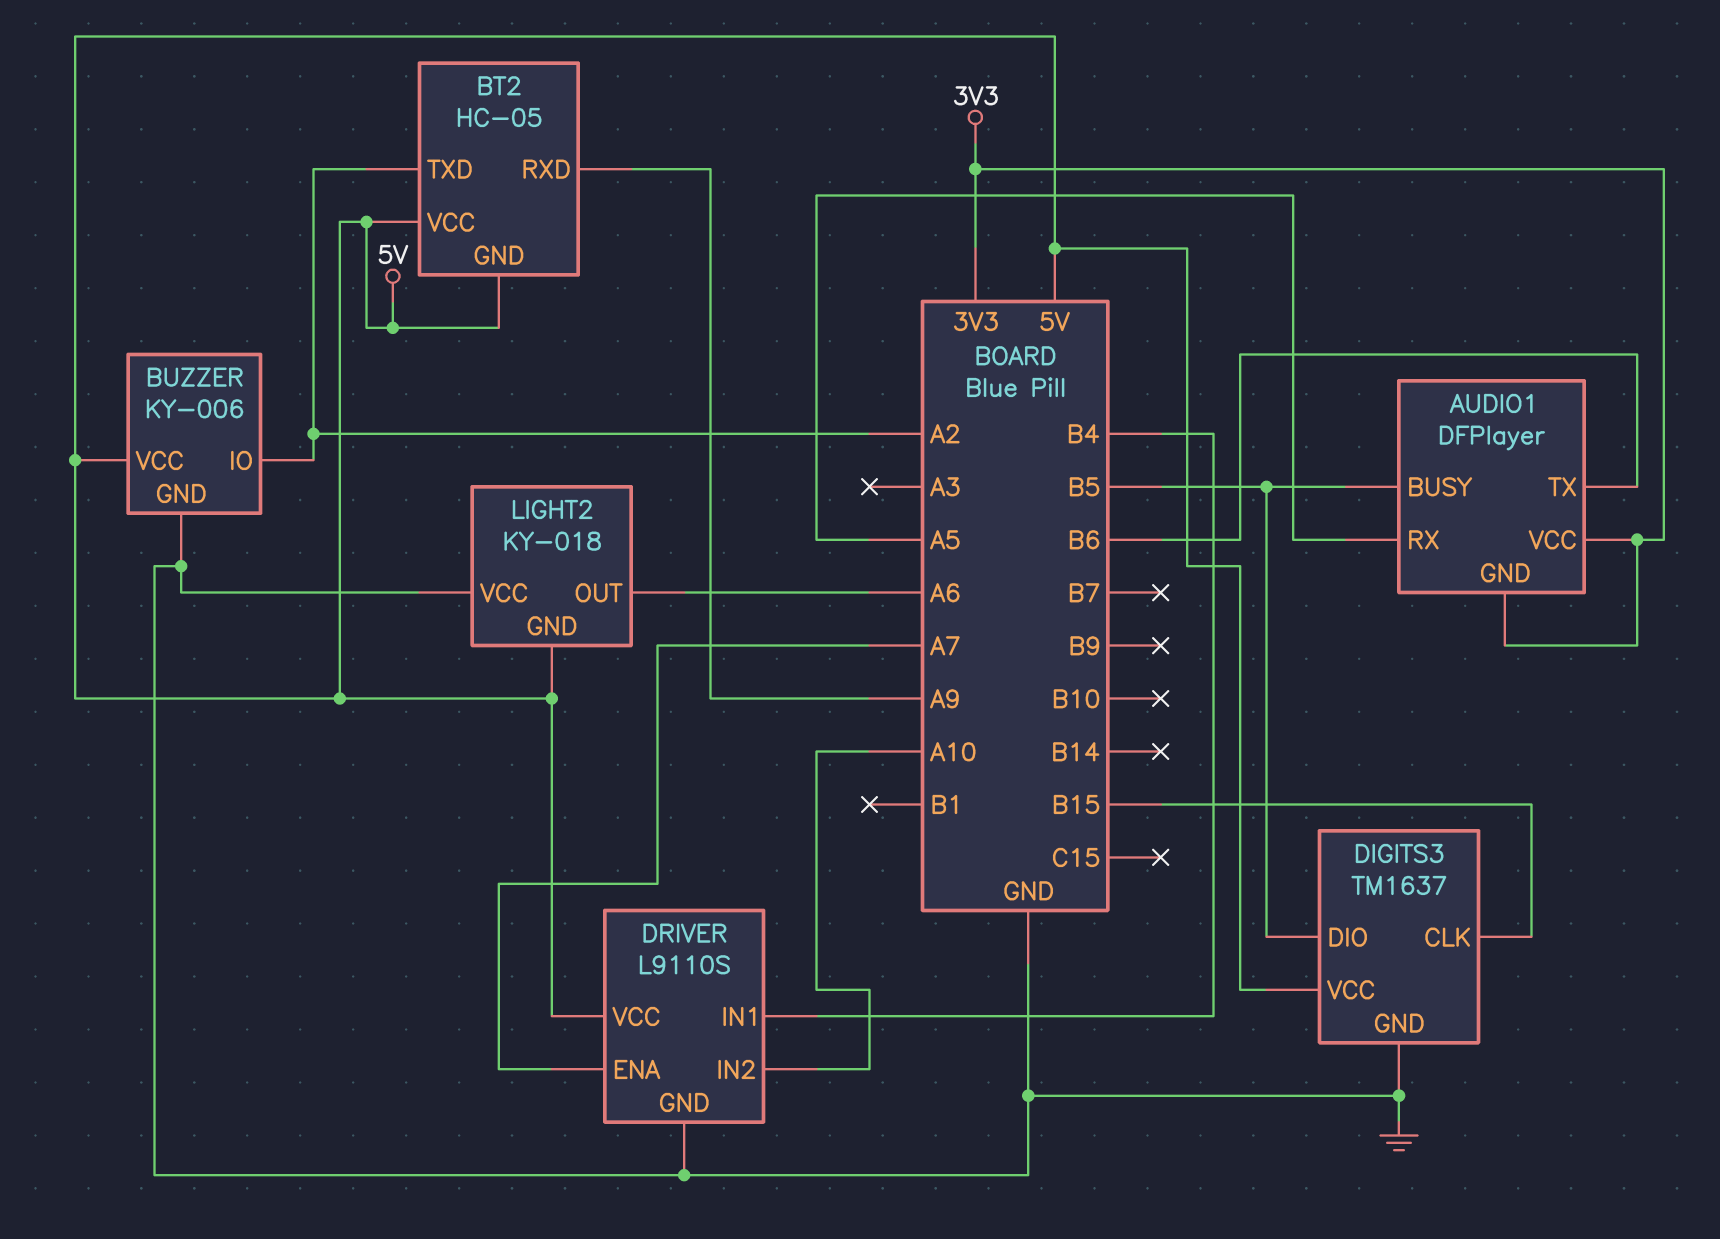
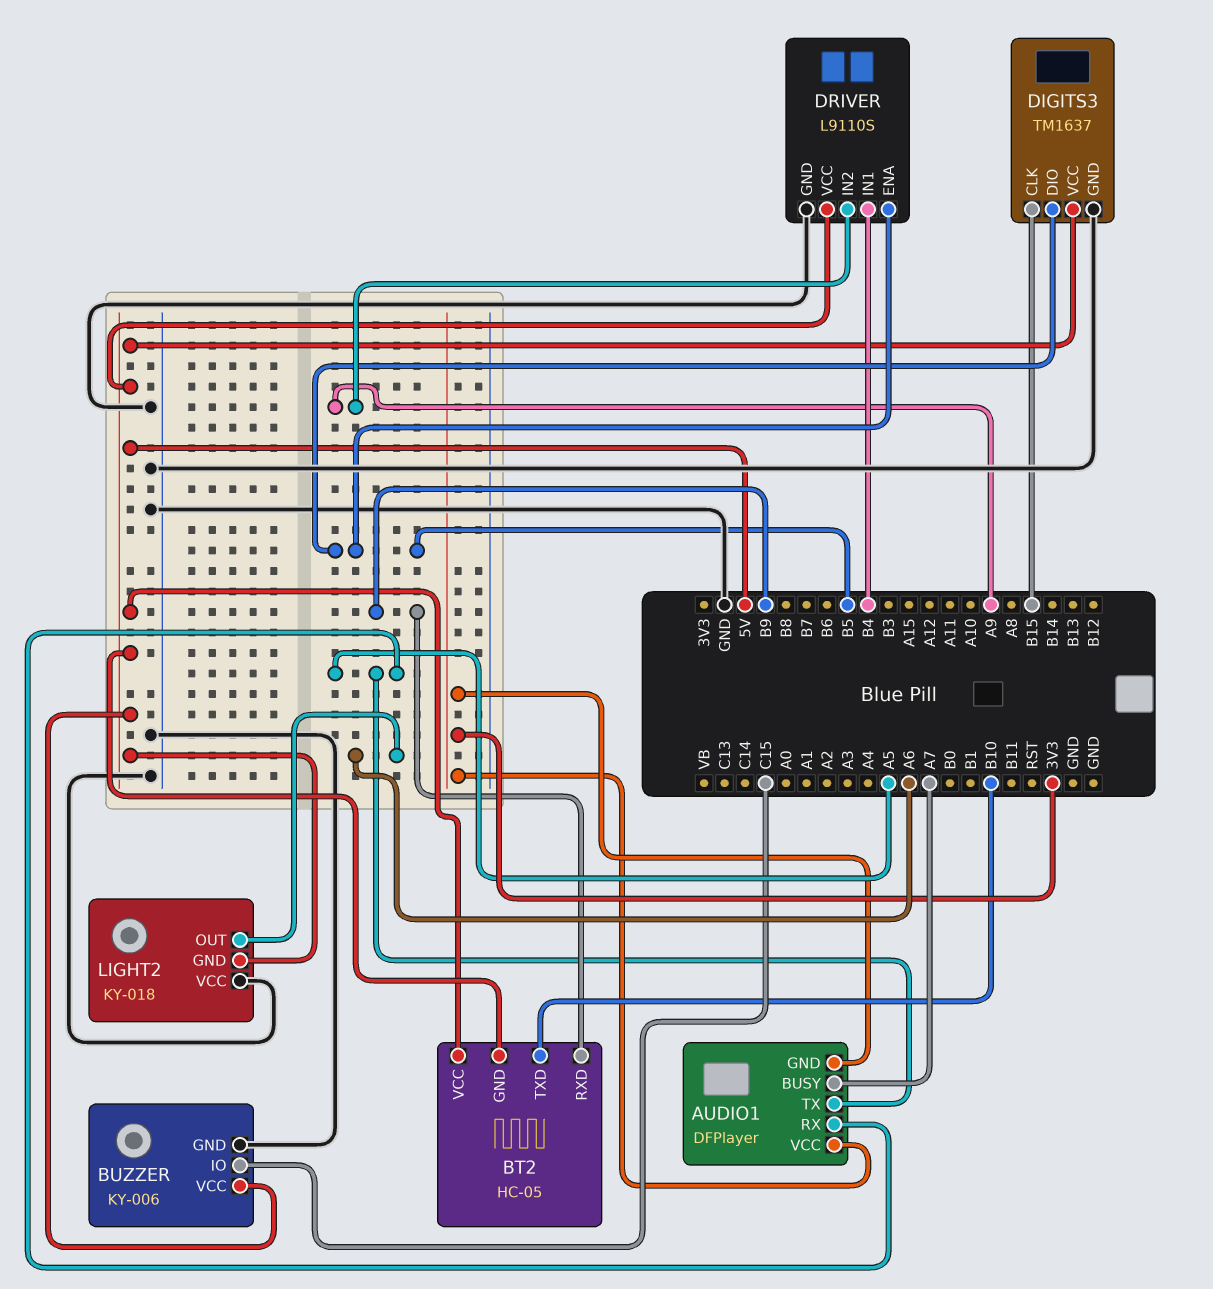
AUDIO1 pin BUSY: B5 -> A7
AUDIO1 pin TX: B6 -> A5
BT2 pin RXD: A9 -> B9
BT2 pin TXD: A2 -> B10
BUZZER pin IO: A2 -> C15
DRIVER pin ENA: A7 -> B5
DRIVER pin IN2: A10 -> A9

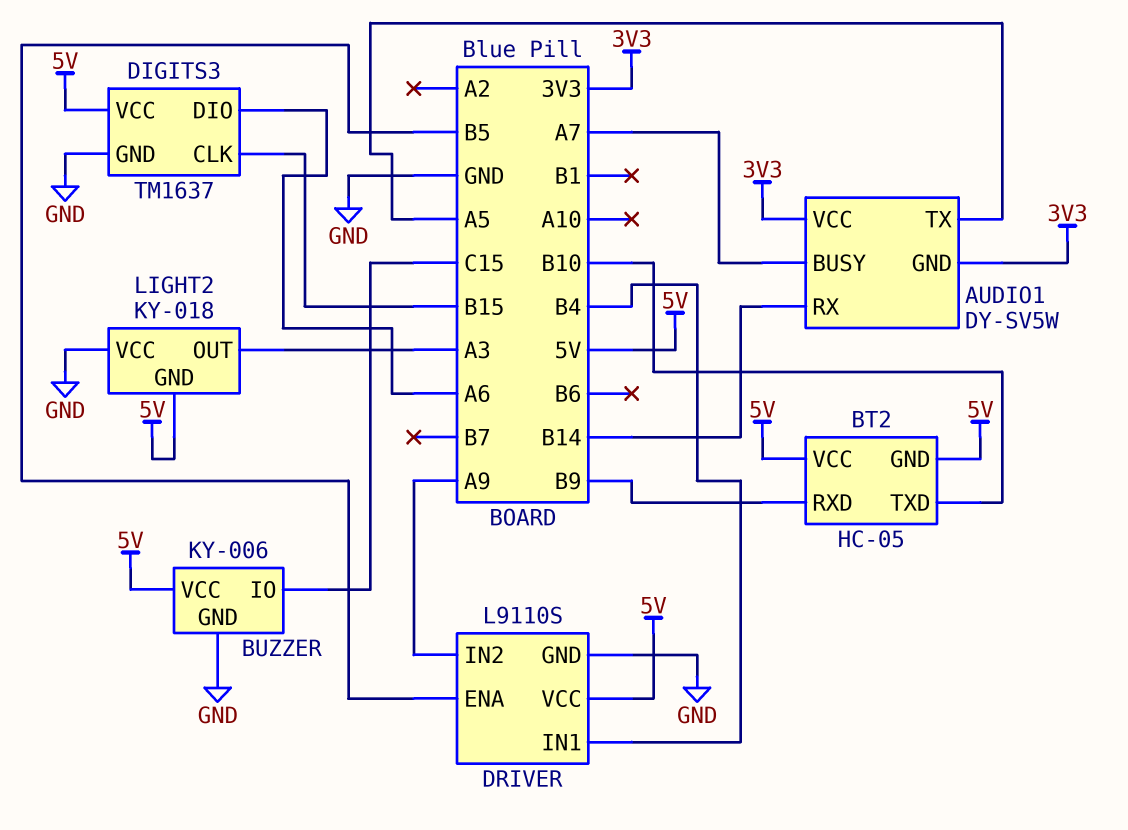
AUDIO1: DFPlayer -> DY-SV5W
AUDIO1 pin RX: A5 -> B14
DIGITS3 pin DIO: B5 -> A6
LIGHT2 pin OUT: A6 -> A3

